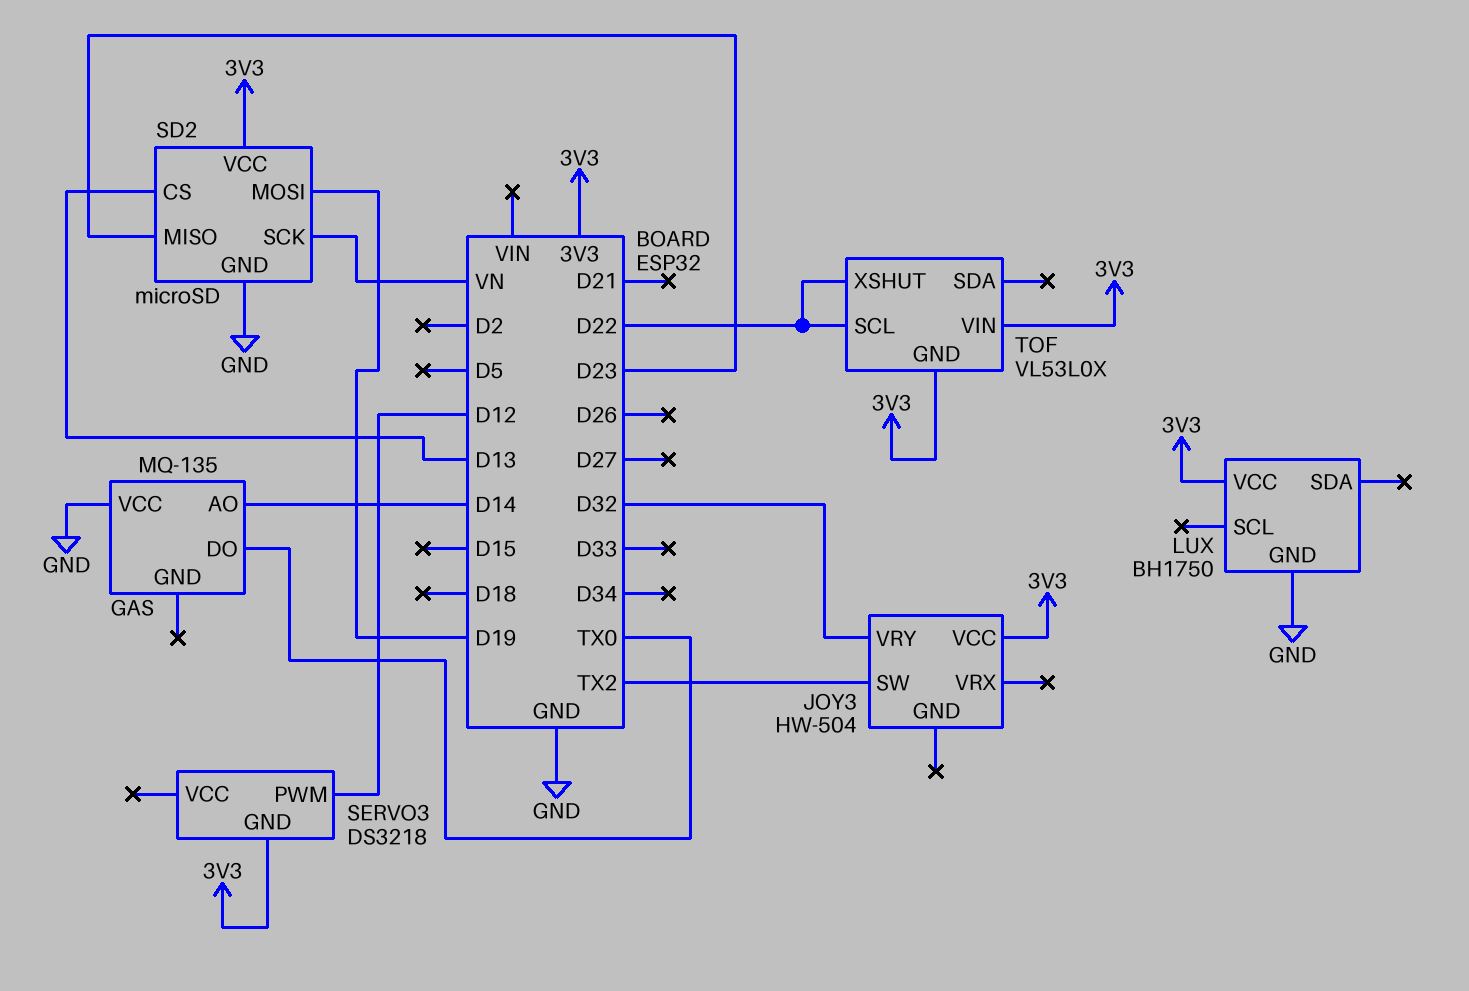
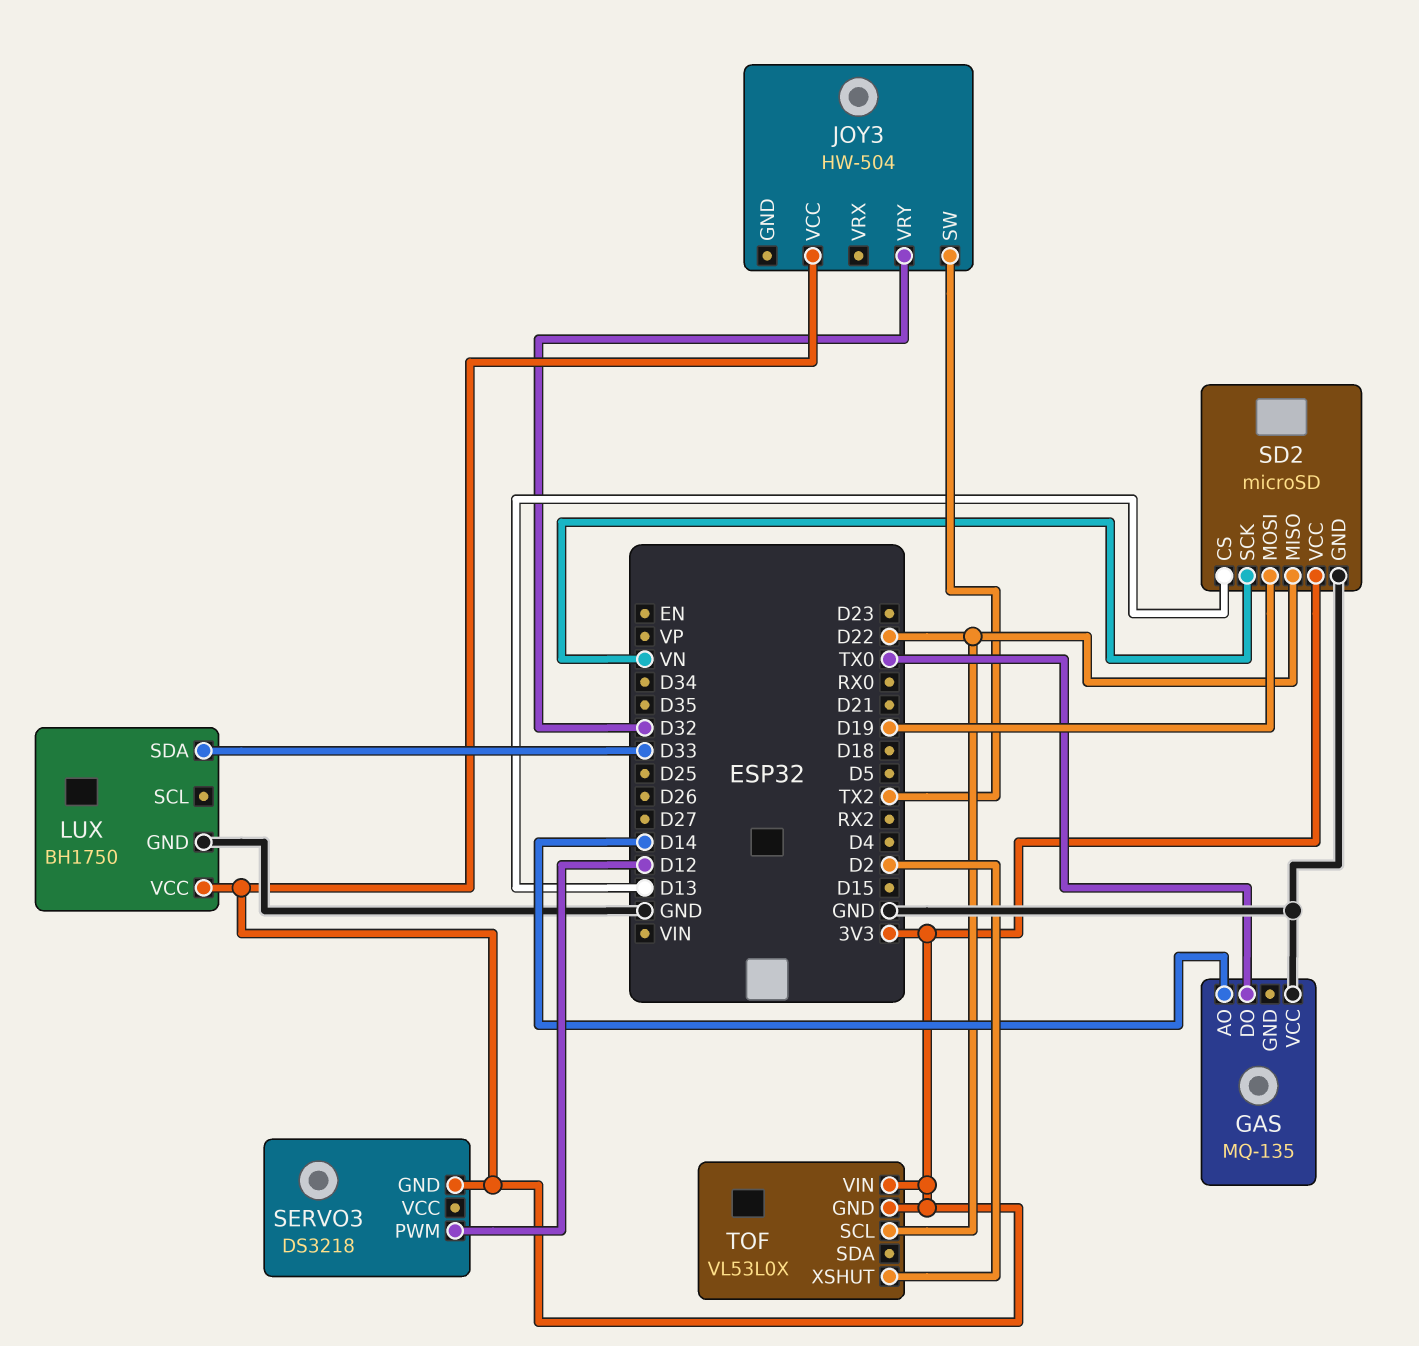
LUX pin SDA: none -> D33
SD2 pin MISO: D23 -> D22
TOF pin XSHUT: D22 -> D2

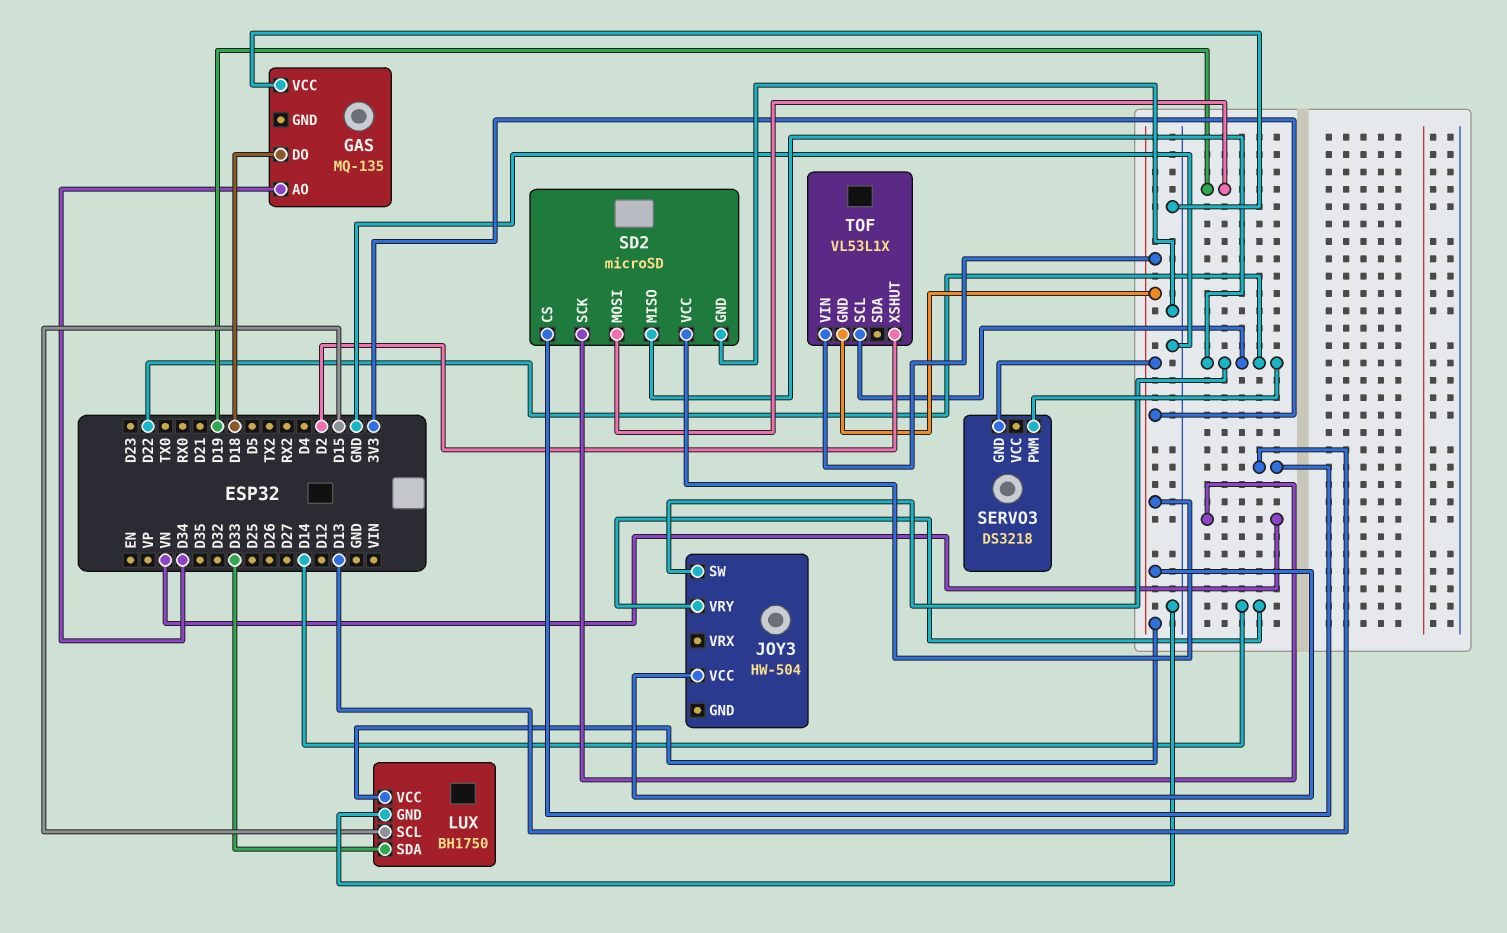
GAS pin AO: D14 -> D34
GAS pin DO: TX0 -> D18
JOY3 pin SW: TX2 -> D22
JOY3 pin VRY: D32 -> D14
LUX pin SCL: none -> D15
SERVO3 pin PWM: D12 -> D22
TOF: VL53L0X -> VL53L1X

